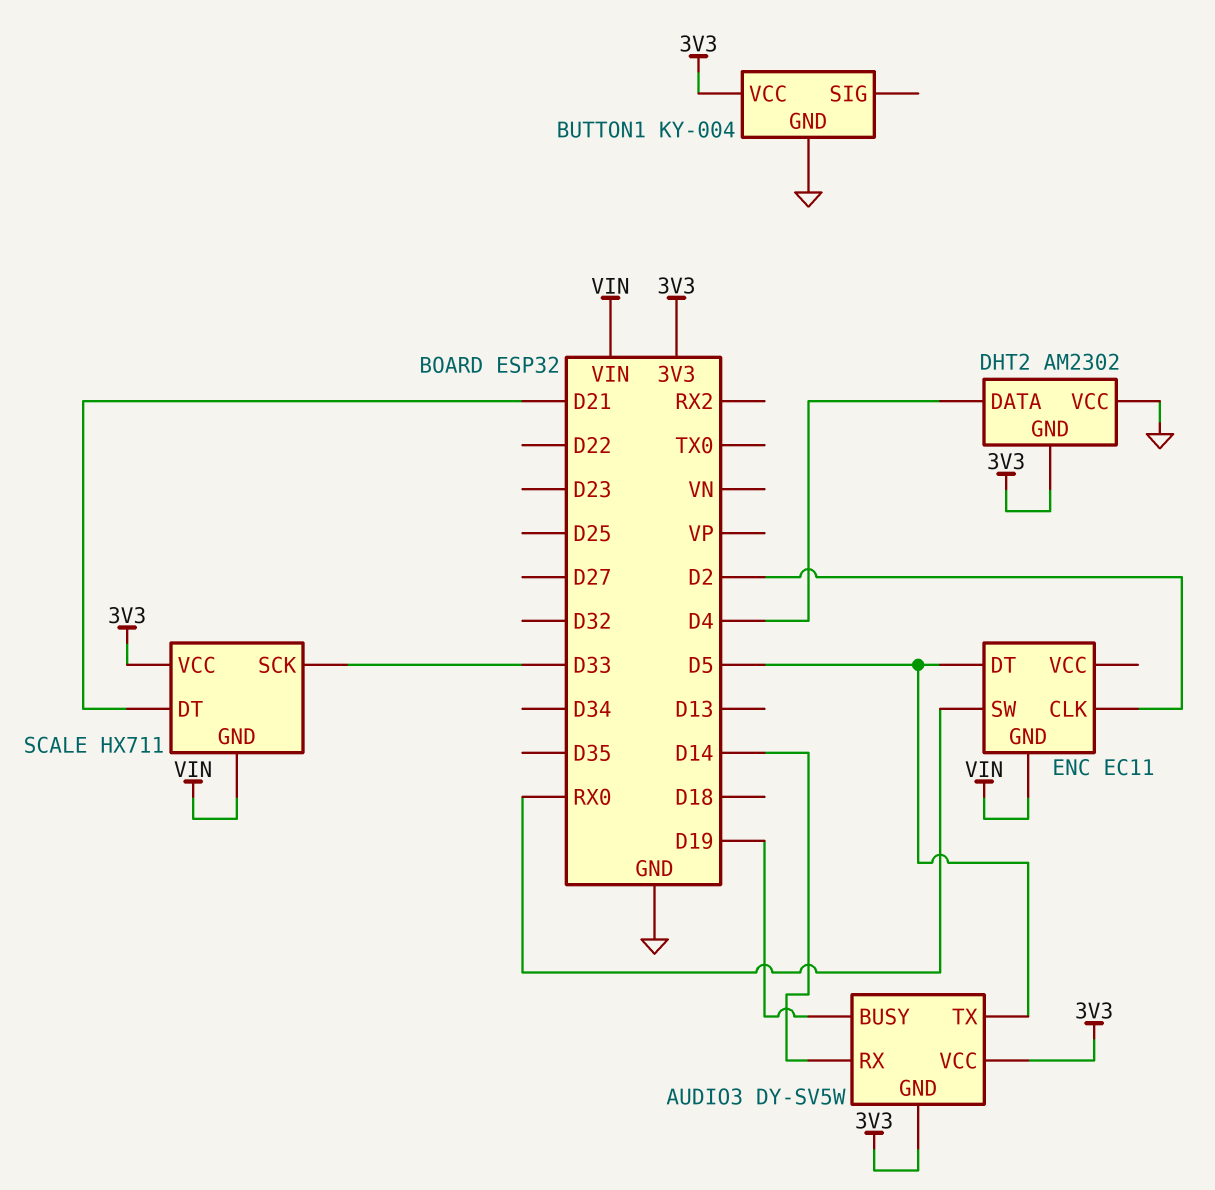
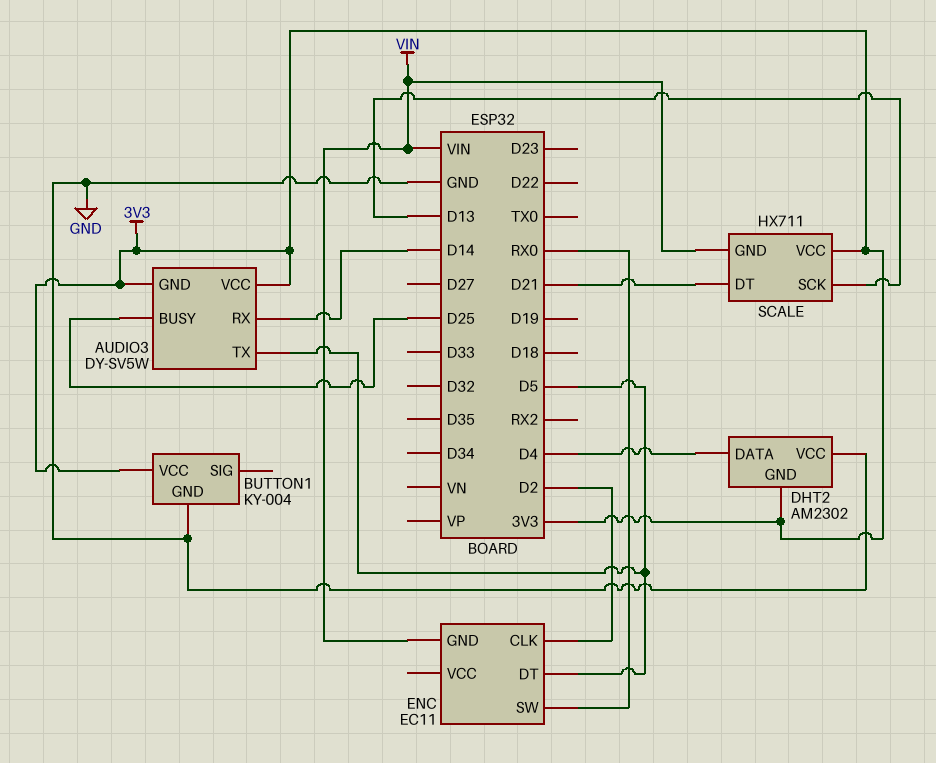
AUDIO3 pin BUSY: D19 -> D25
SCALE pin SCK: D33 -> D13

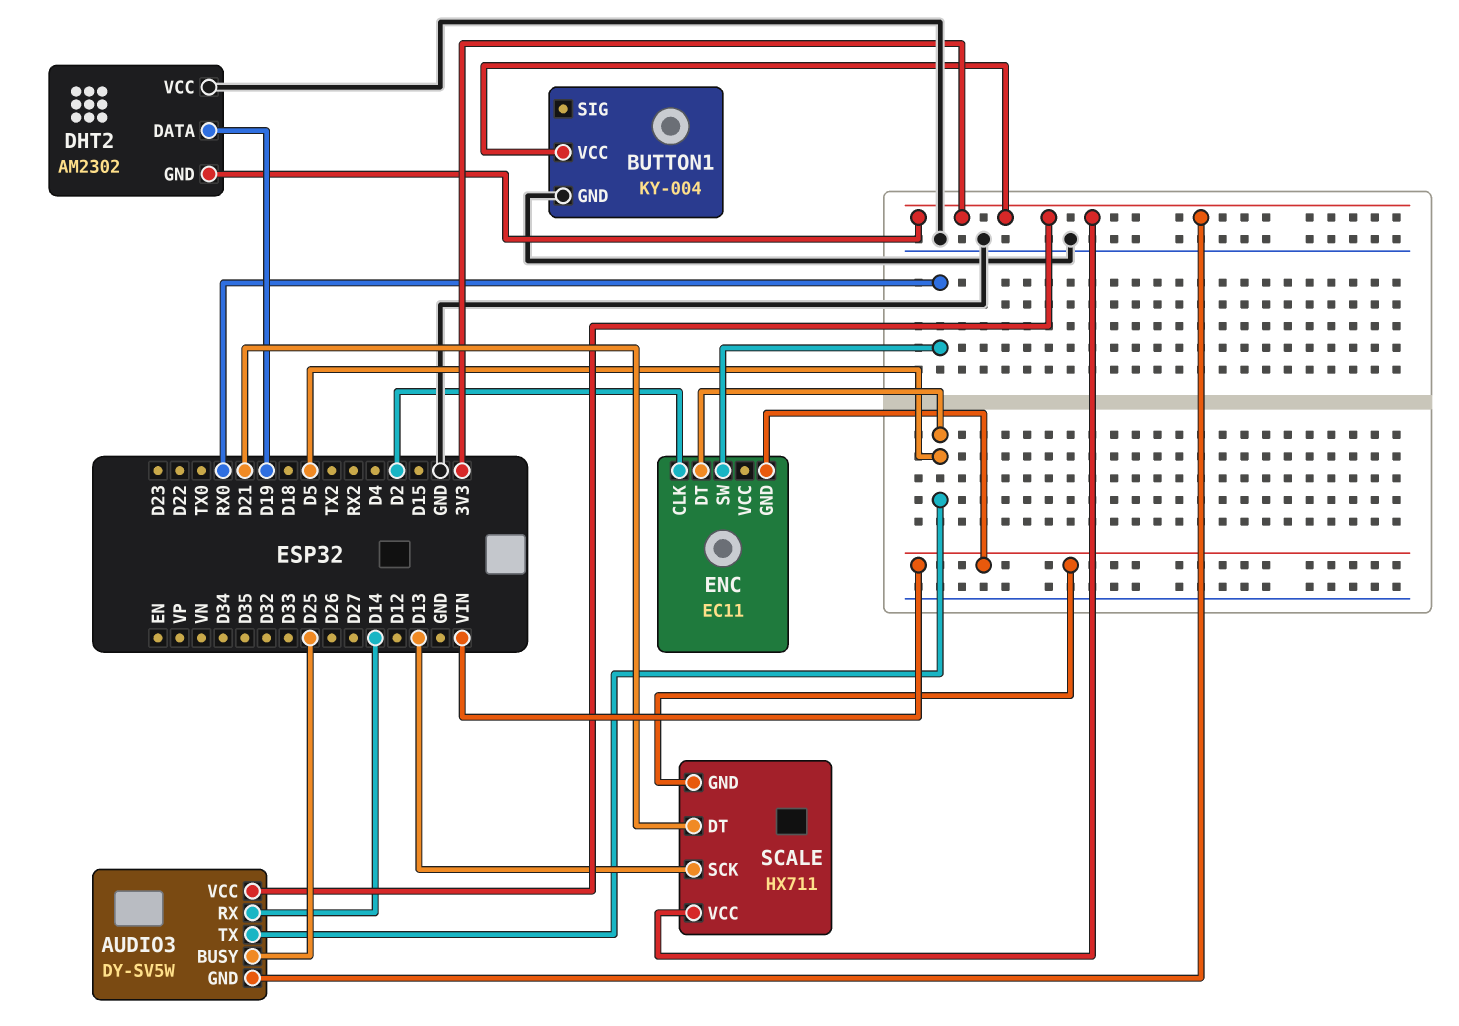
DHT2 pin DATA: D4 -> D19

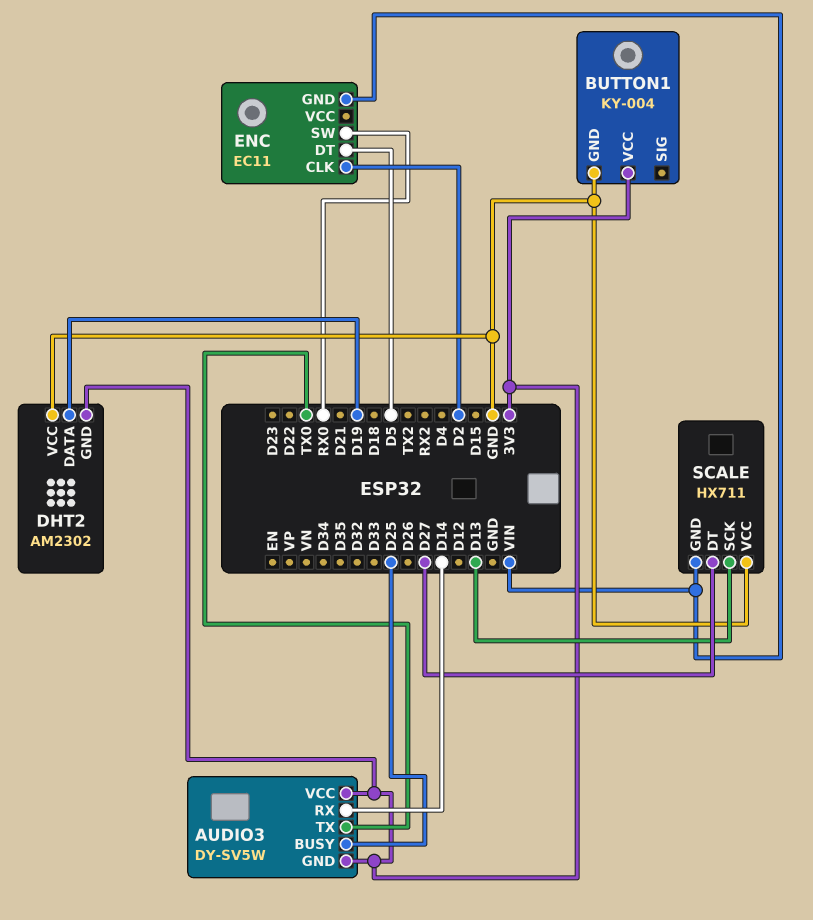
AUDIO3 pin TX: D5 -> TX0
SCALE pin DT: D21 -> D27
SCALE pin VCC: 3V3 -> GND

